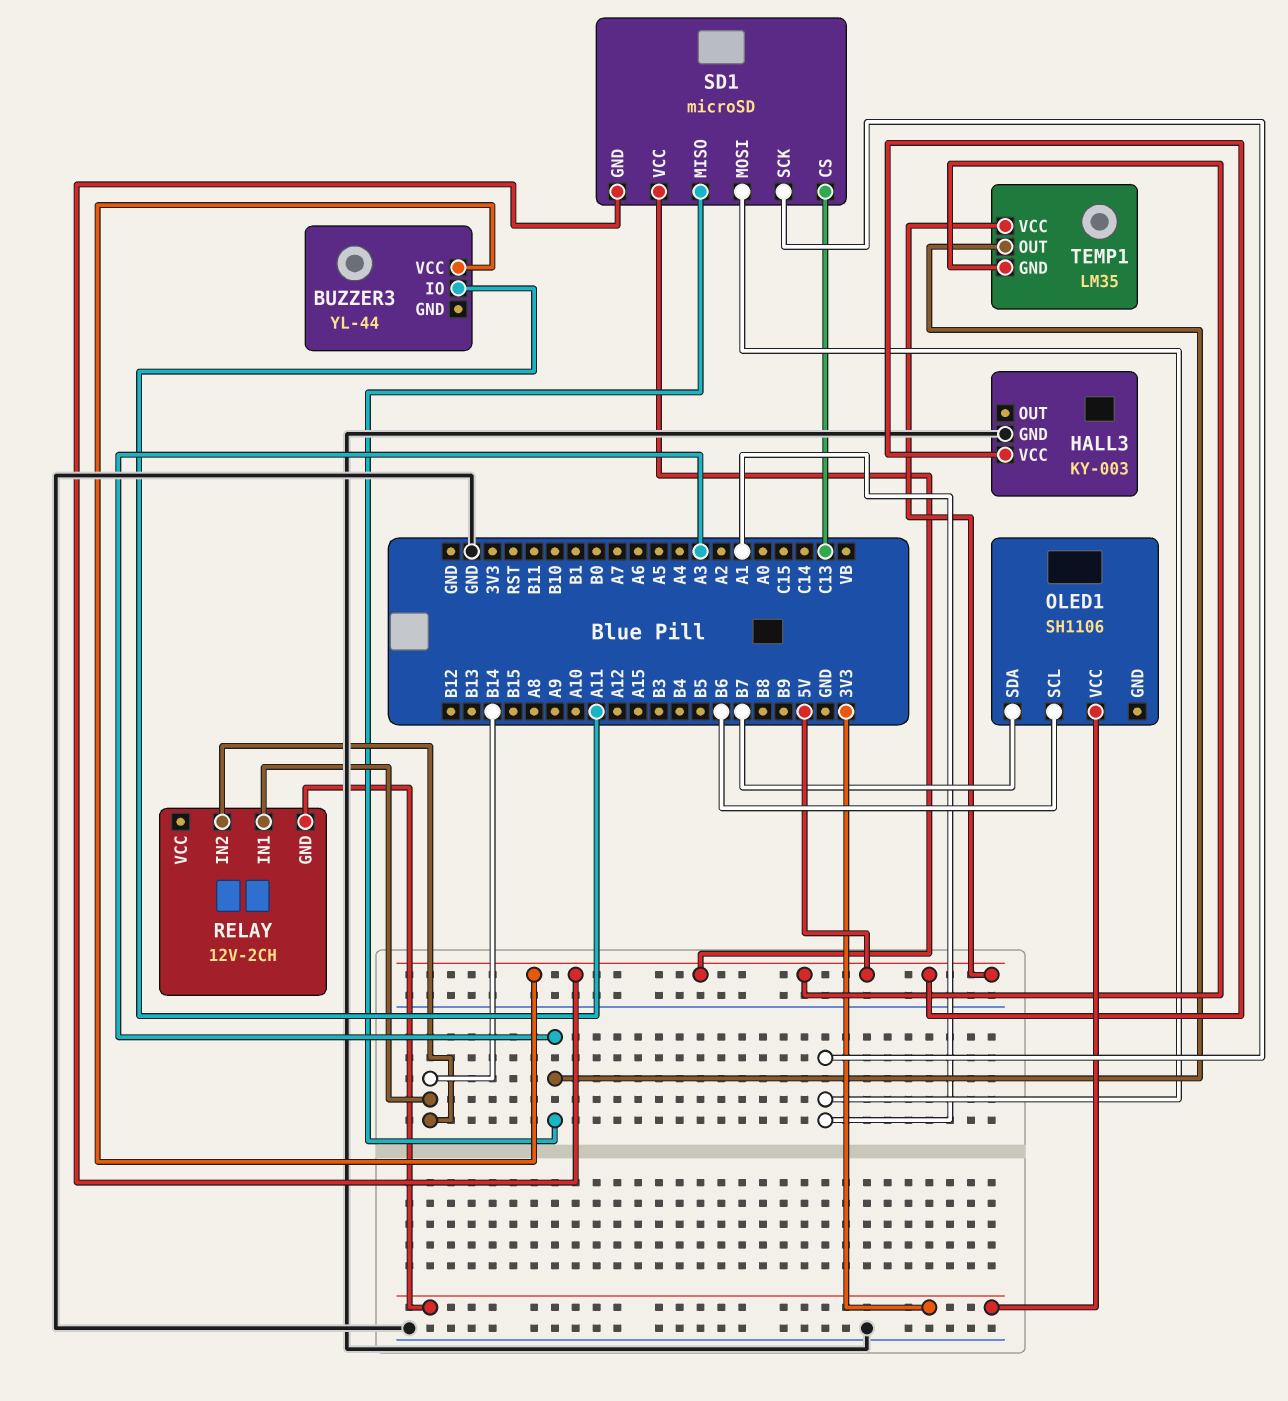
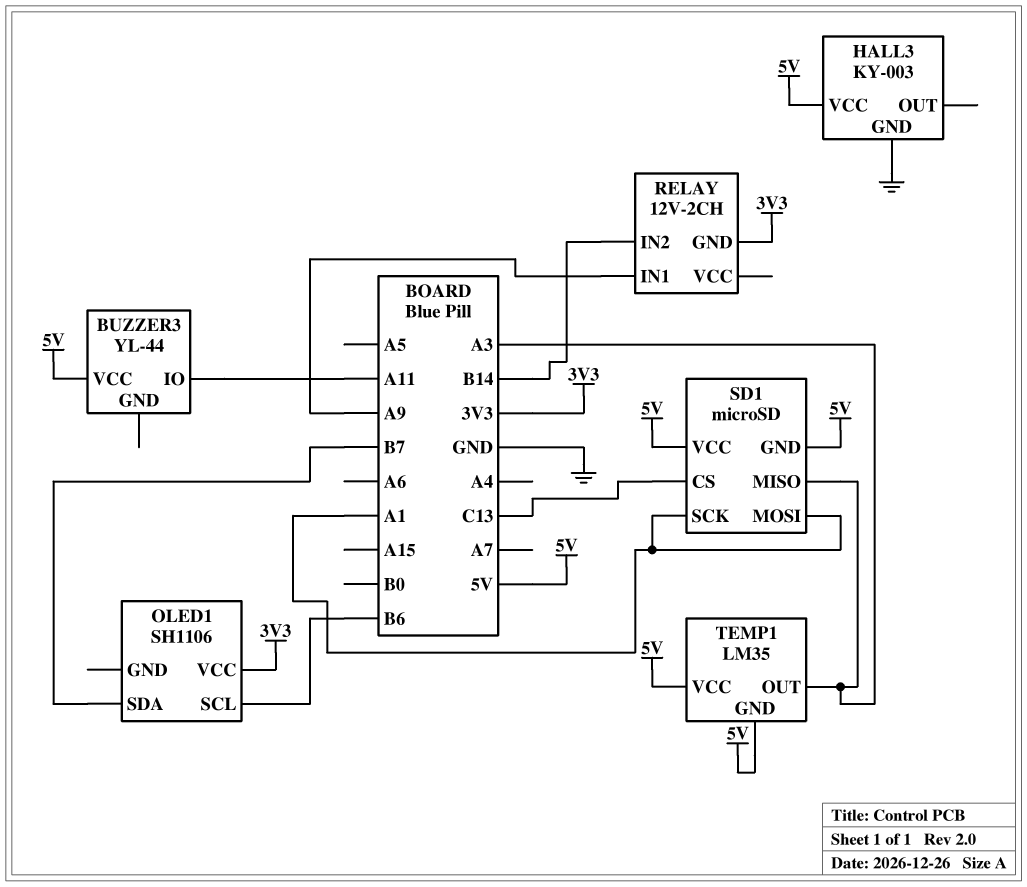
RELAY pin IN1: B14 -> A9

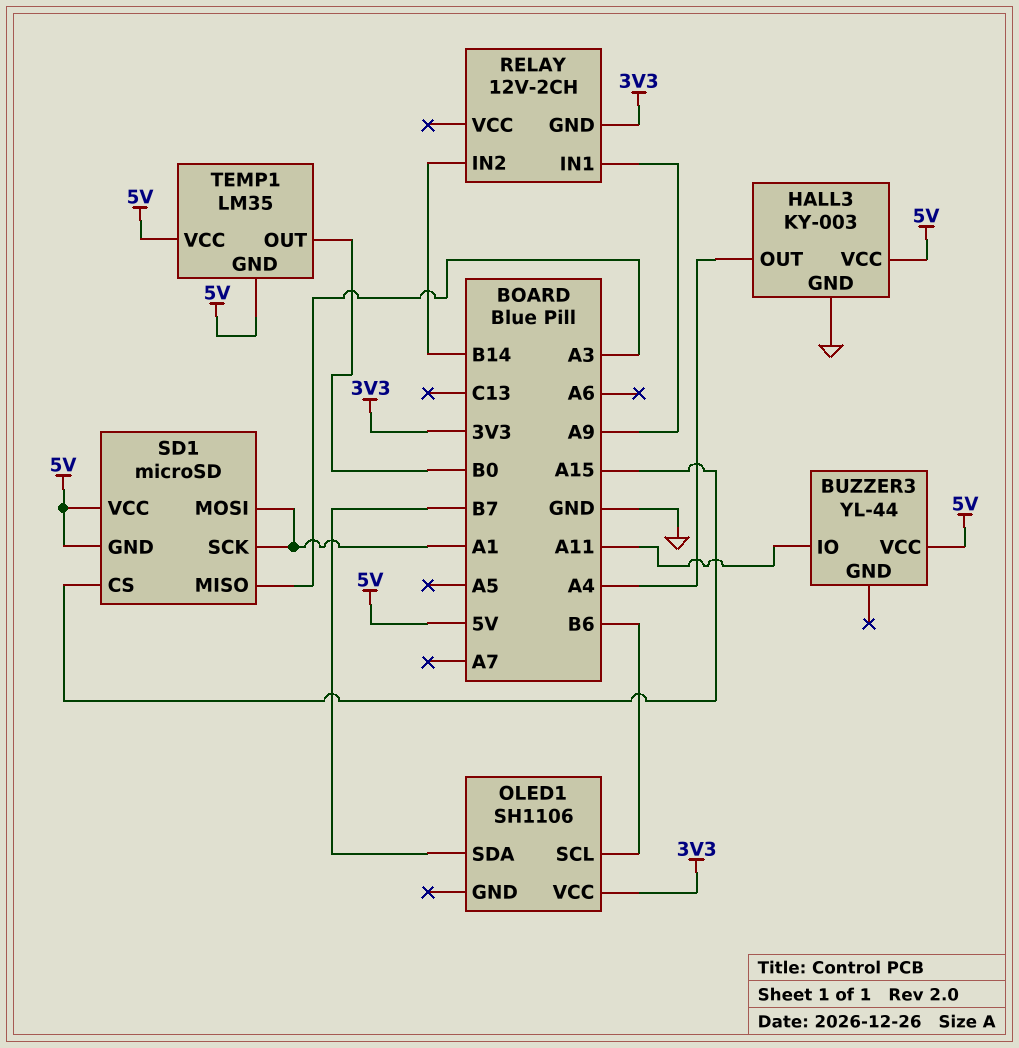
HALL3 pin OUT: none -> A4
SD1 pin CS: C13 -> A15
TEMP1 pin OUT: A3 -> B0

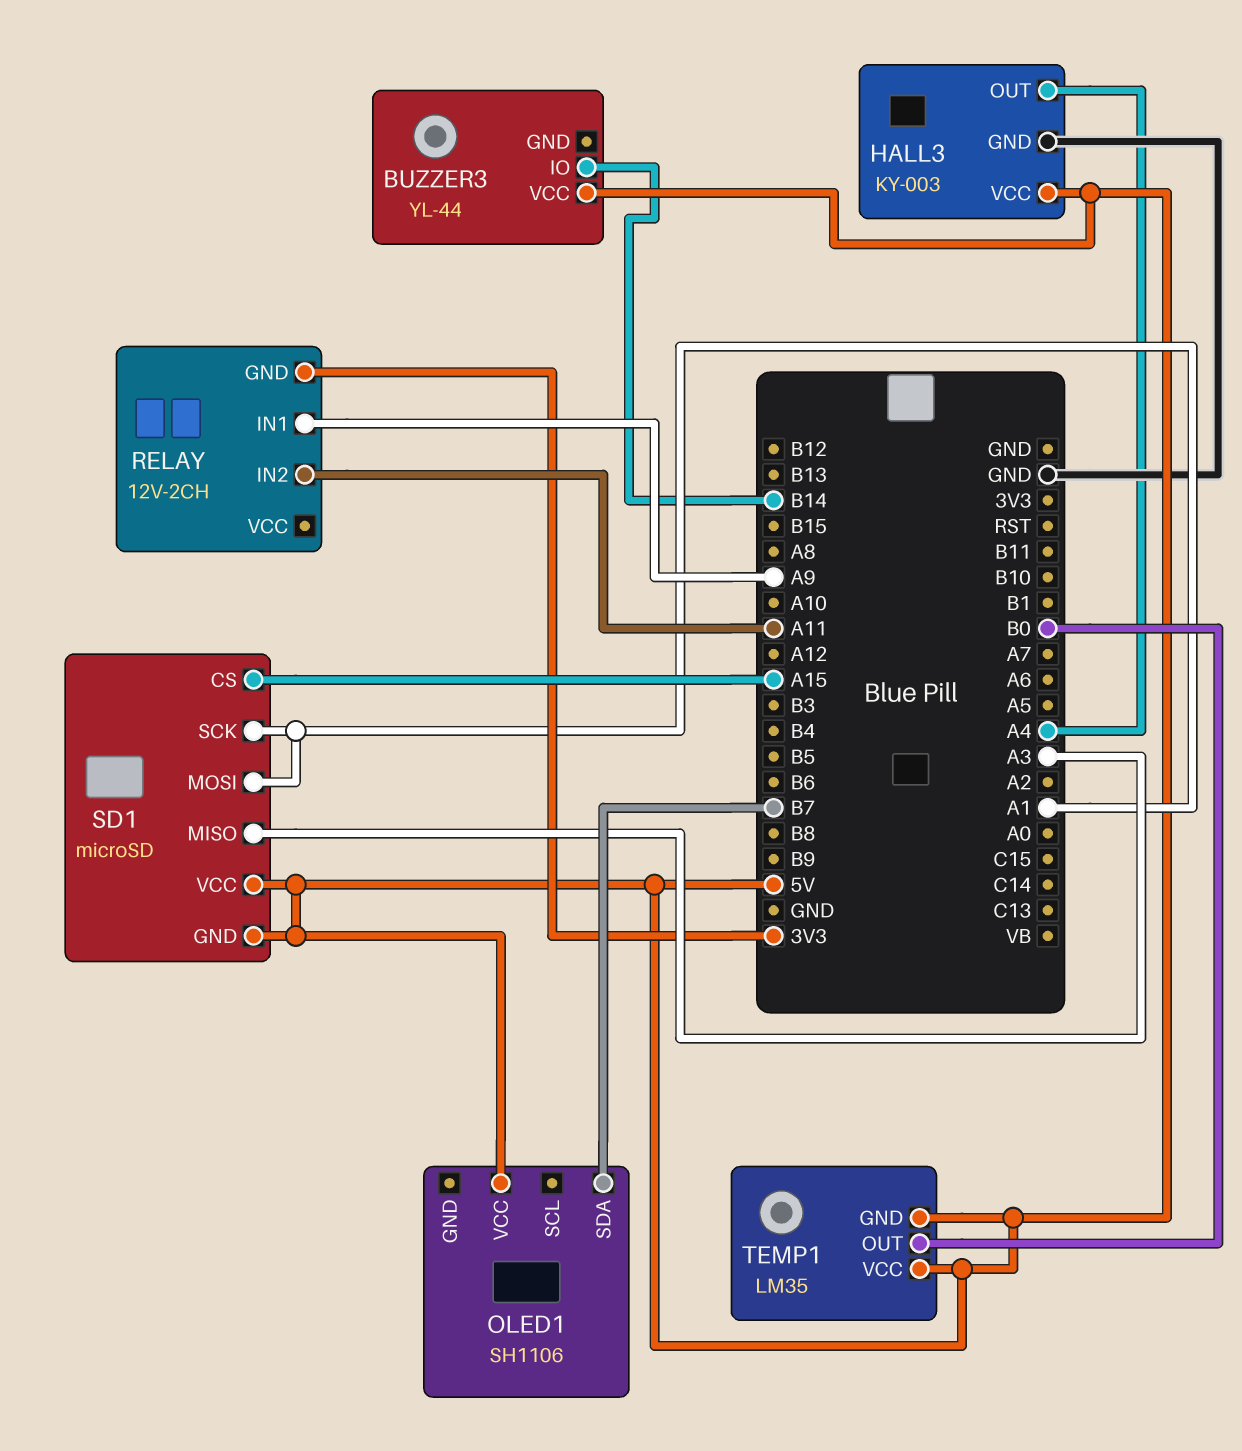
BUZZER3 pin IO: A11 -> B14
OLED1 pin SCL: B6 -> none
OLED1 pin VCC: 3V3 -> 5V
RELAY pin IN2: B14 -> A11

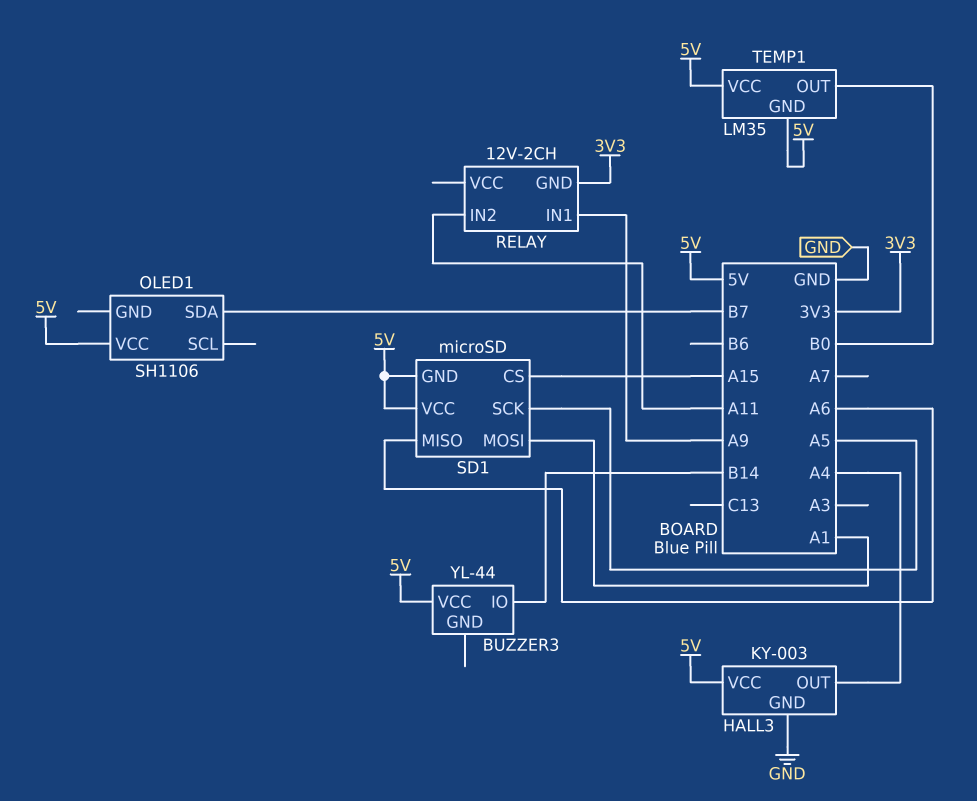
SD1 pin MISO: A3 -> A6
SD1 pin SCK: A1 -> A5

